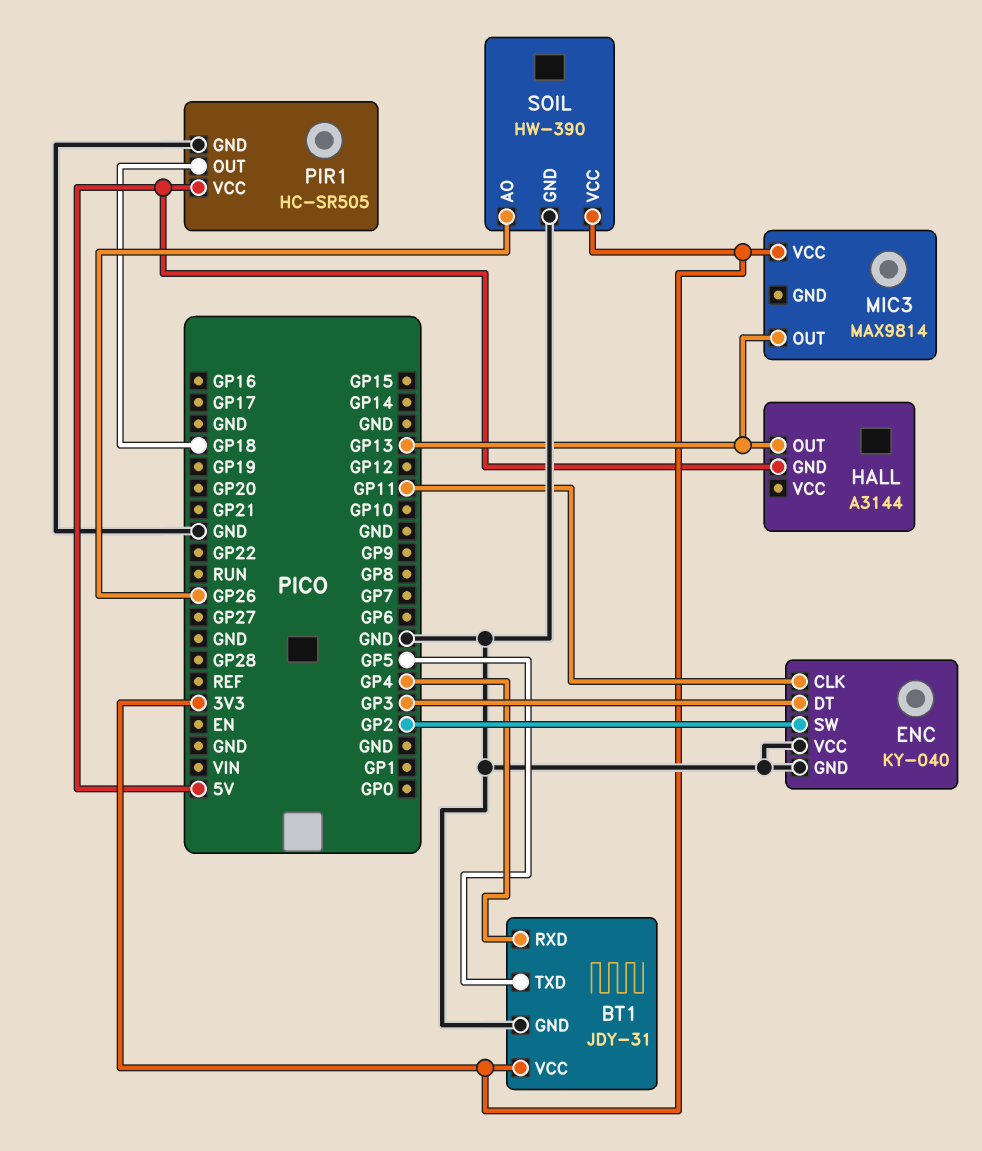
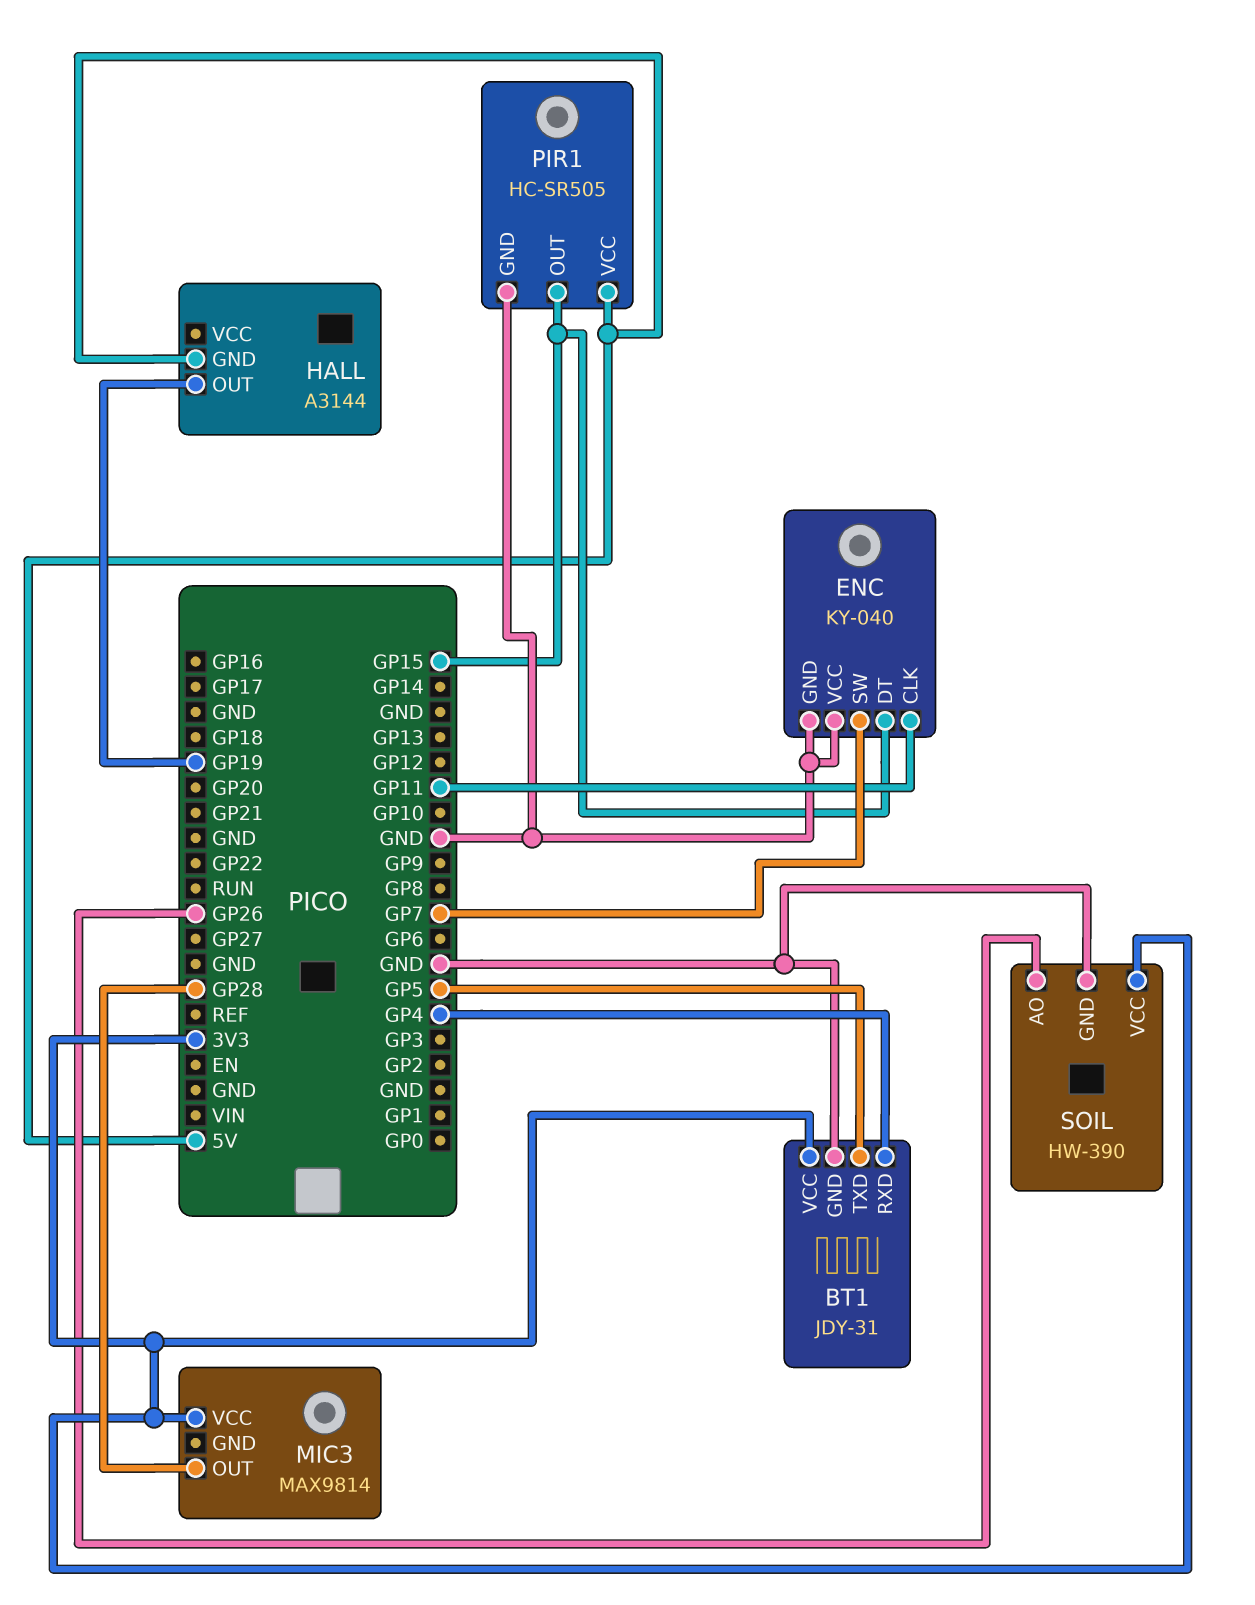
ENC pin DT: GP3 -> GP15
ENC pin SW: GP2 -> GP7
HALL pin OUT: GP13 -> GP19
MIC3 pin OUT: GP13 -> GP28
PIR1 pin OUT: GP18 -> GP15

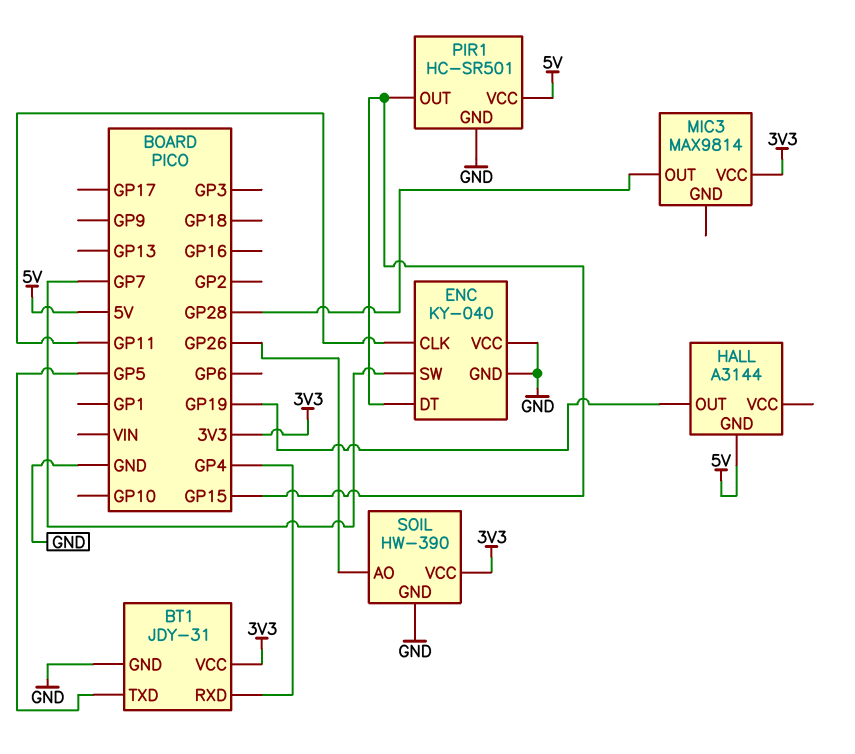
PIR1: HC-SR505 -> HC-SR501

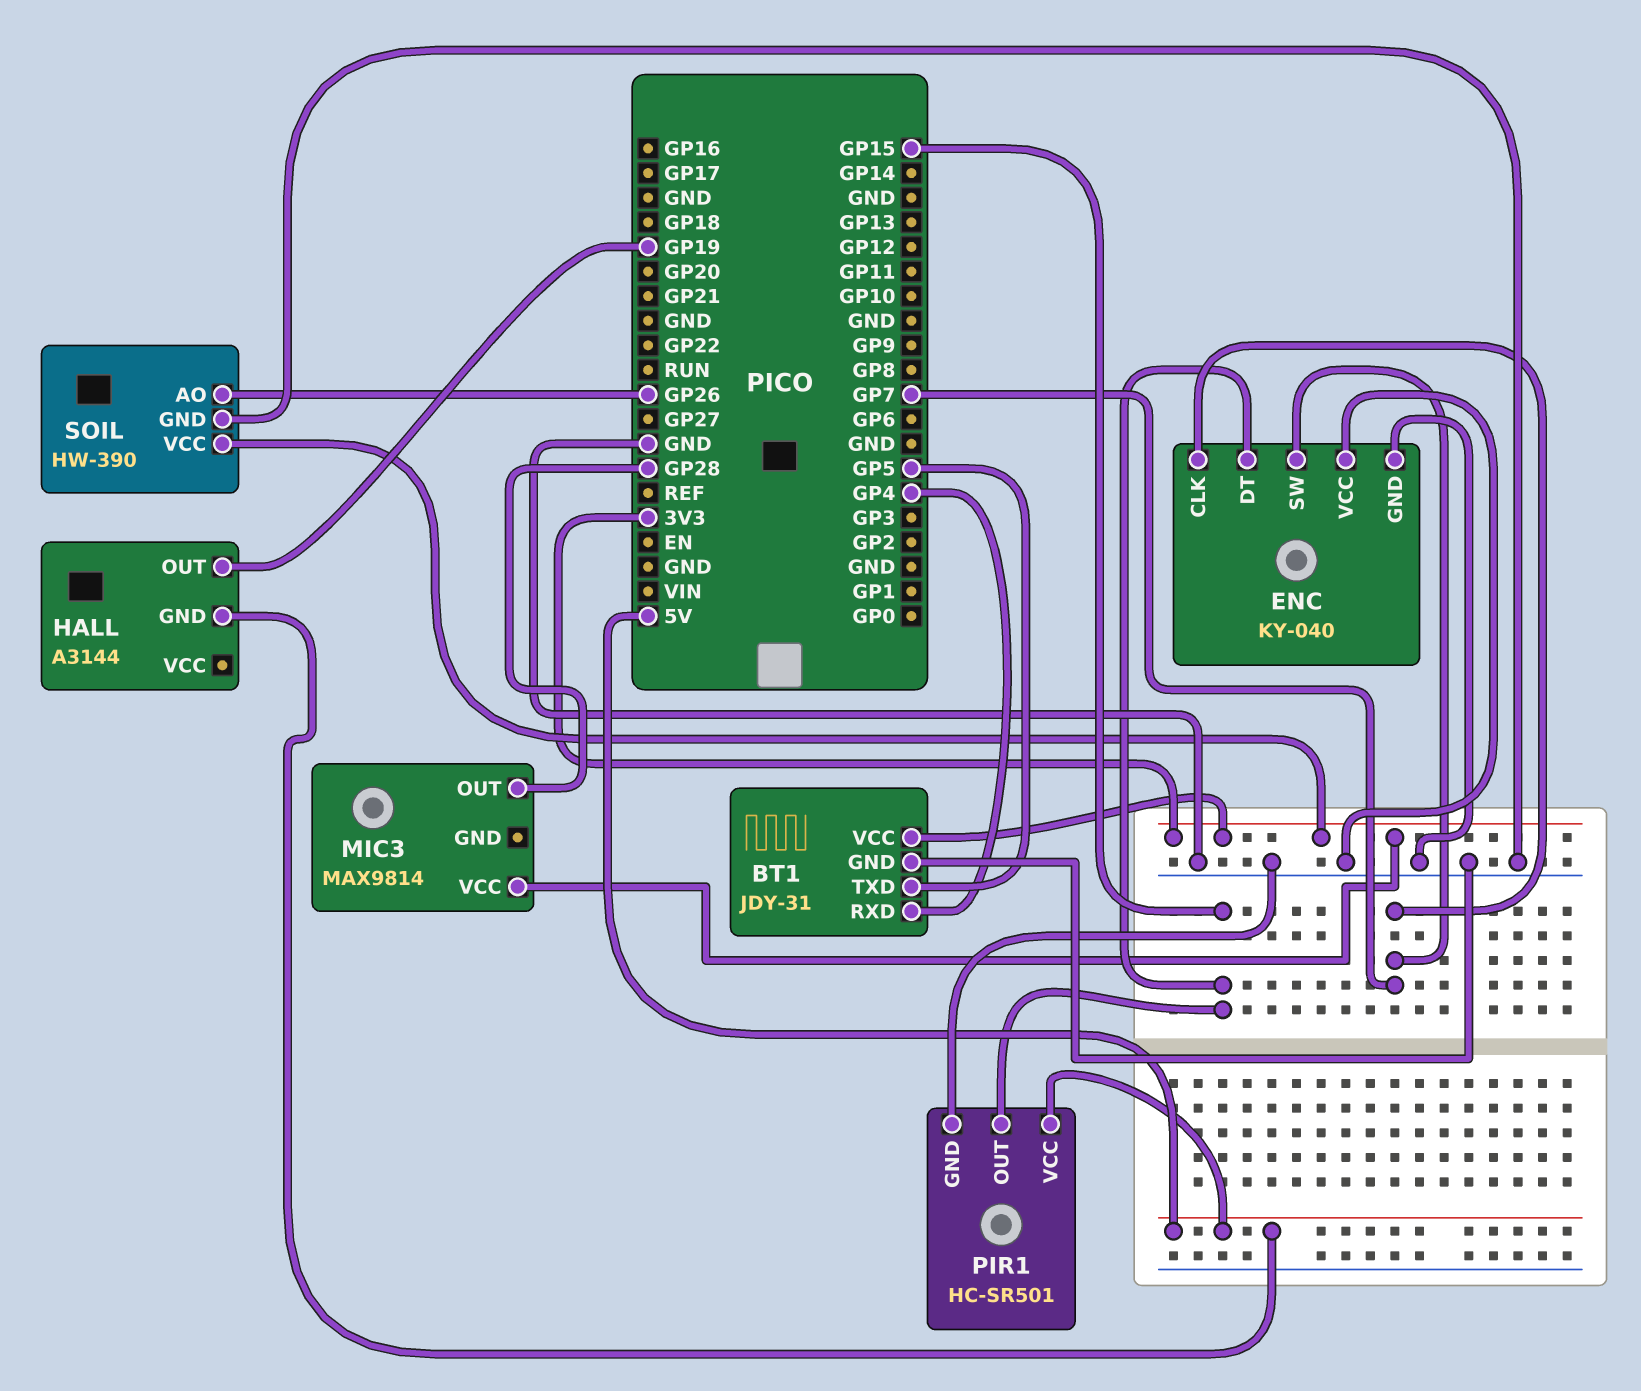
ENC pin CLK: GP11 -> GP7

